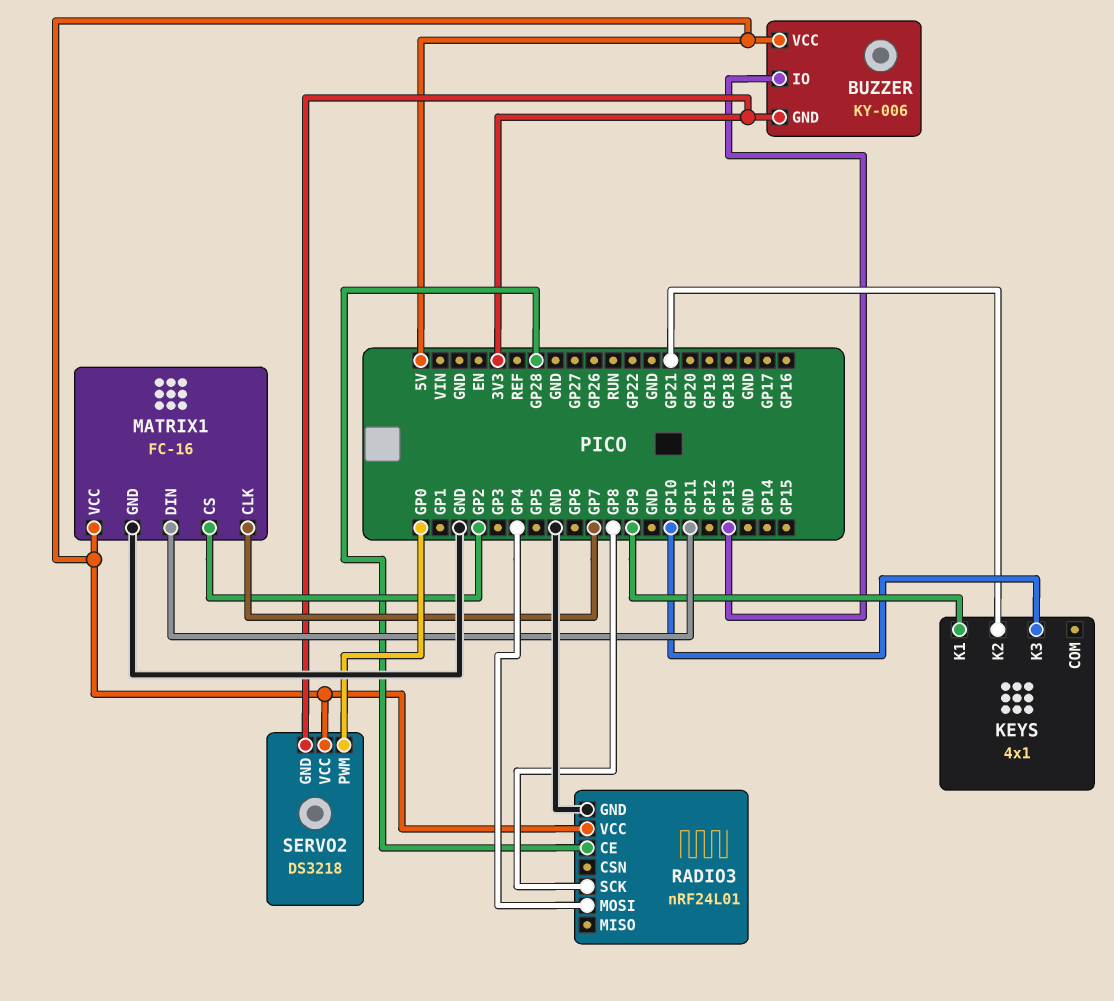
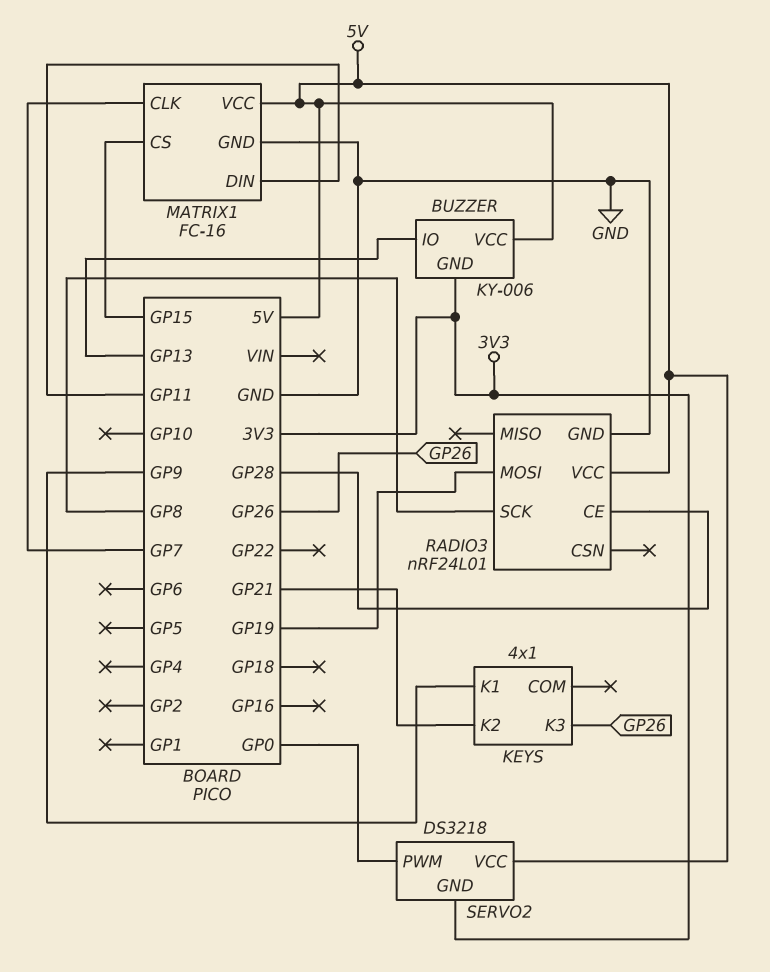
KEYS pin K3: GP10 -> GP26
MATRIX1 pin CS: GP2 -> GP15
RADIO3 pin MOSI: GP4 -> GP19

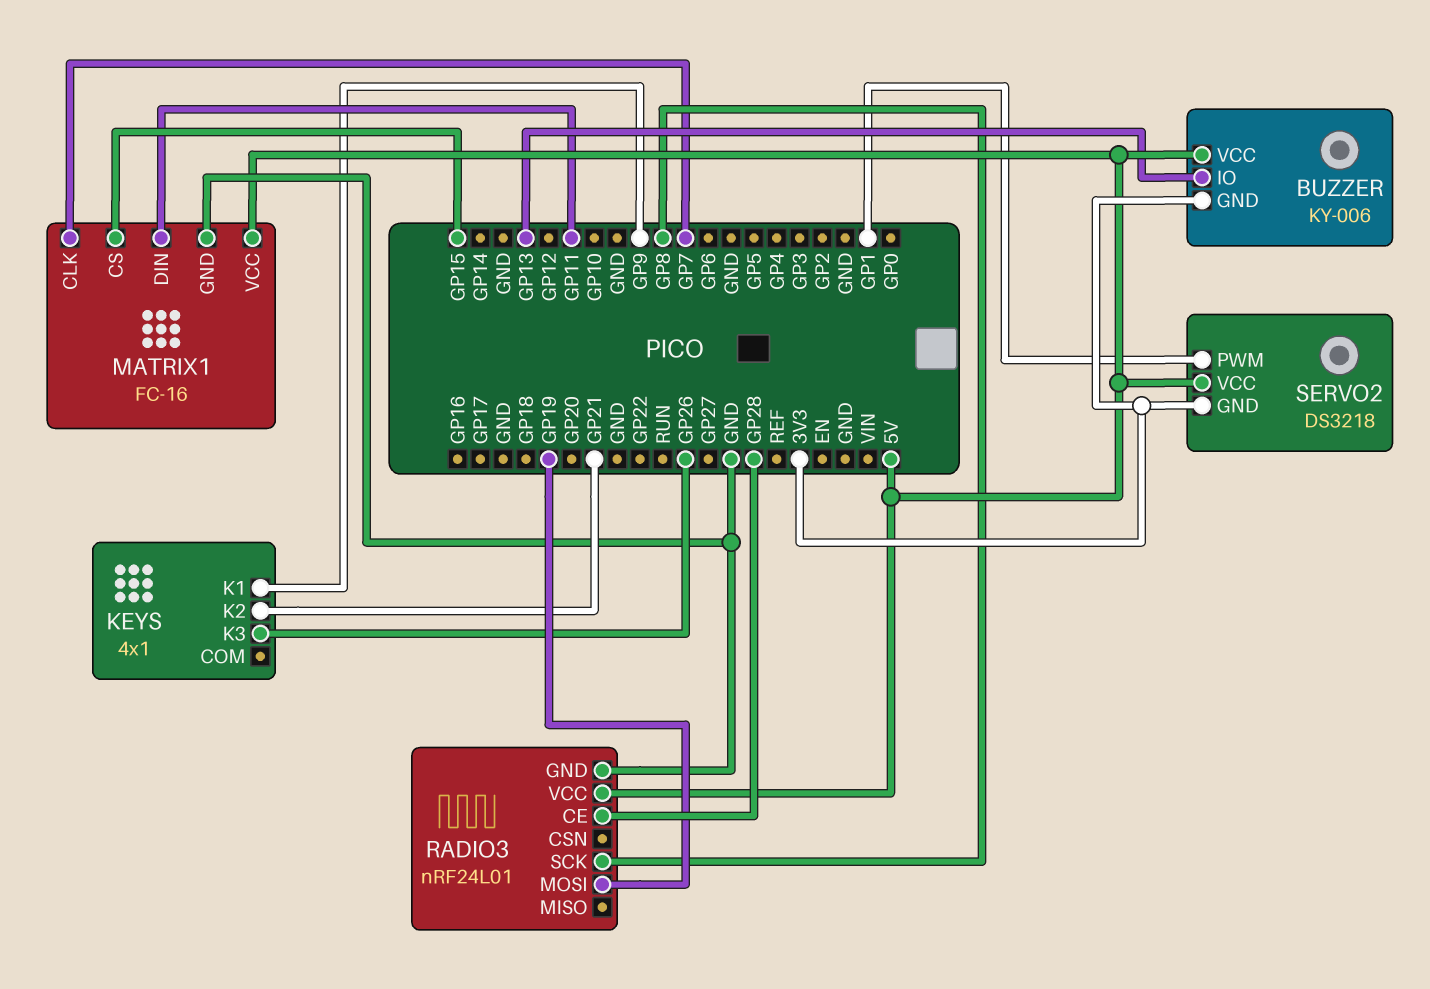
SERVO2 pin PWM: GP0 -> GP1

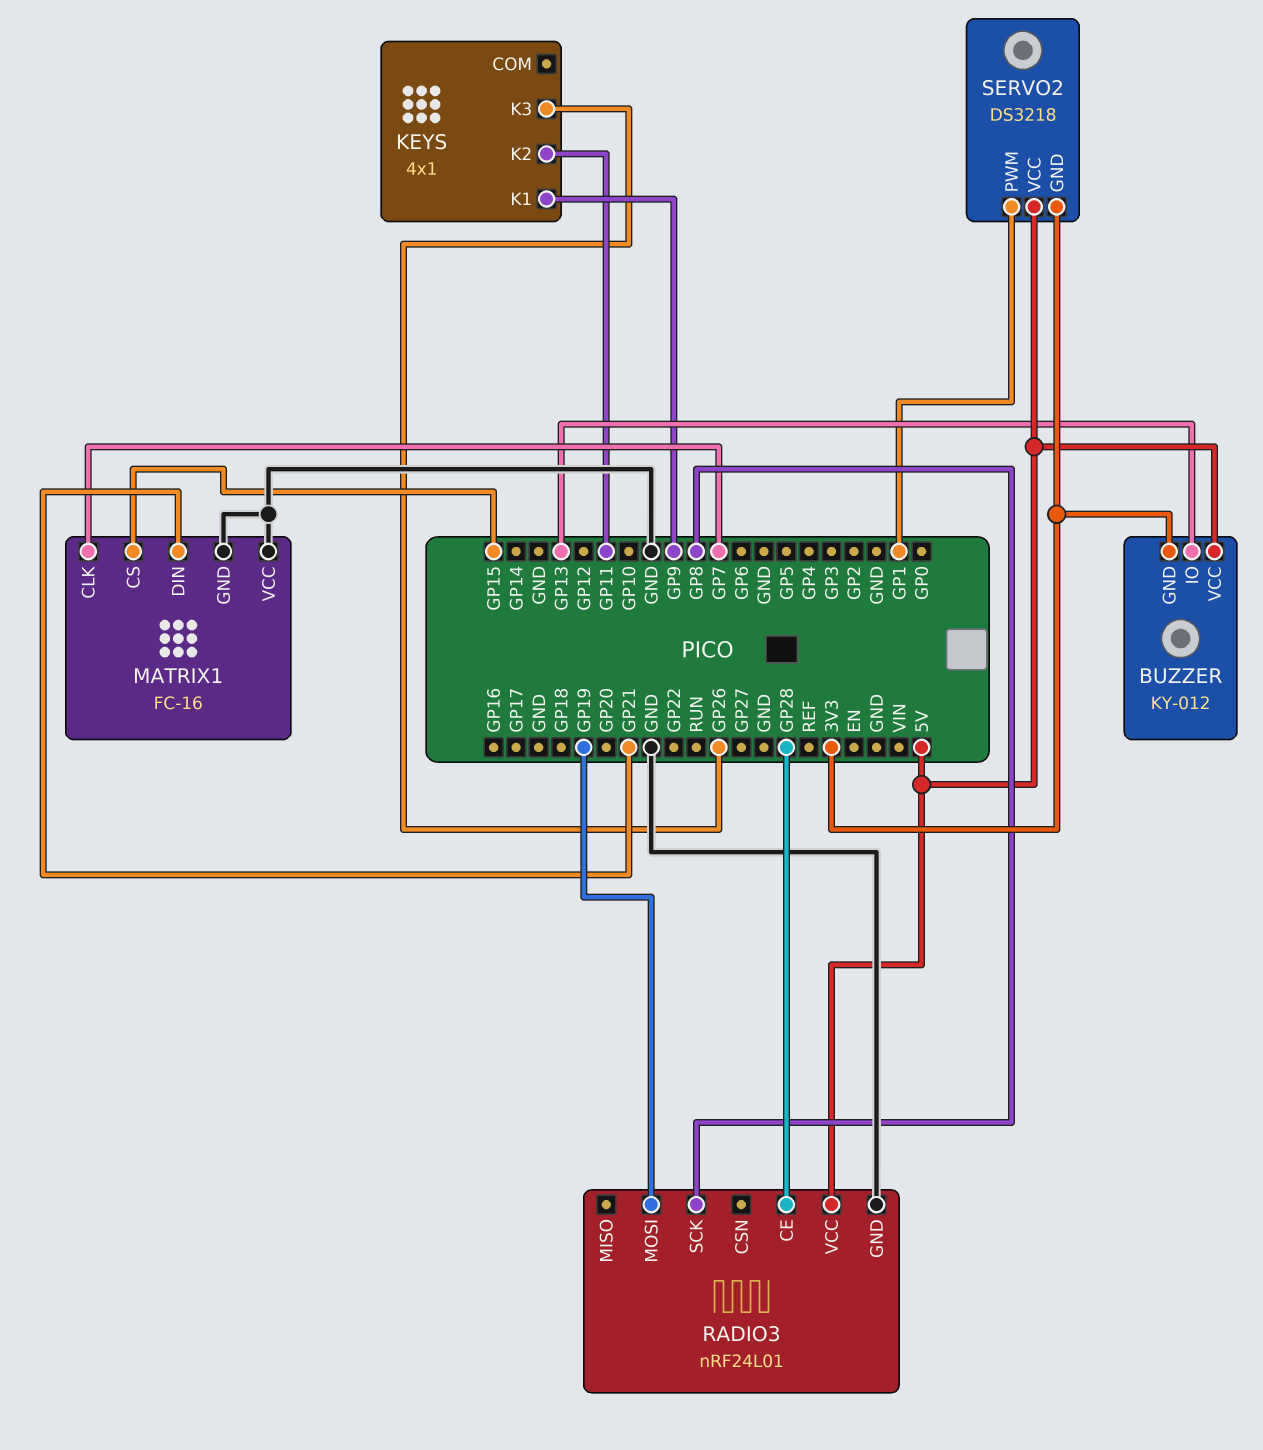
BUZZER: KY-006 -> KY-012
KEYS pin K2: GP21 -> GP11
MATRIX1 pin DIN: GP11 -> GP21
MATRIX1 pin VCC: 5V -> GND

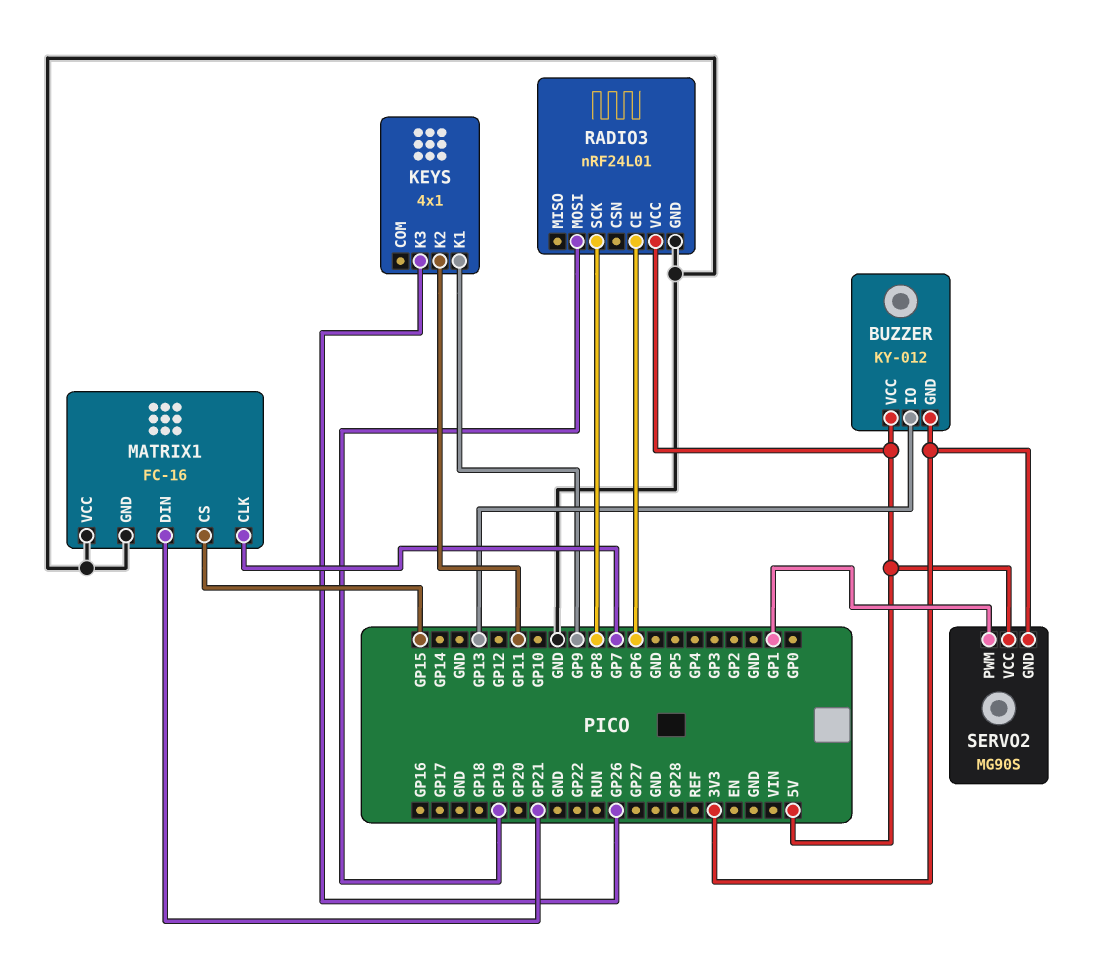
RADIO3 pin CE: GP28 -> GP6
SERVO2: DS3218 -> MG90S

